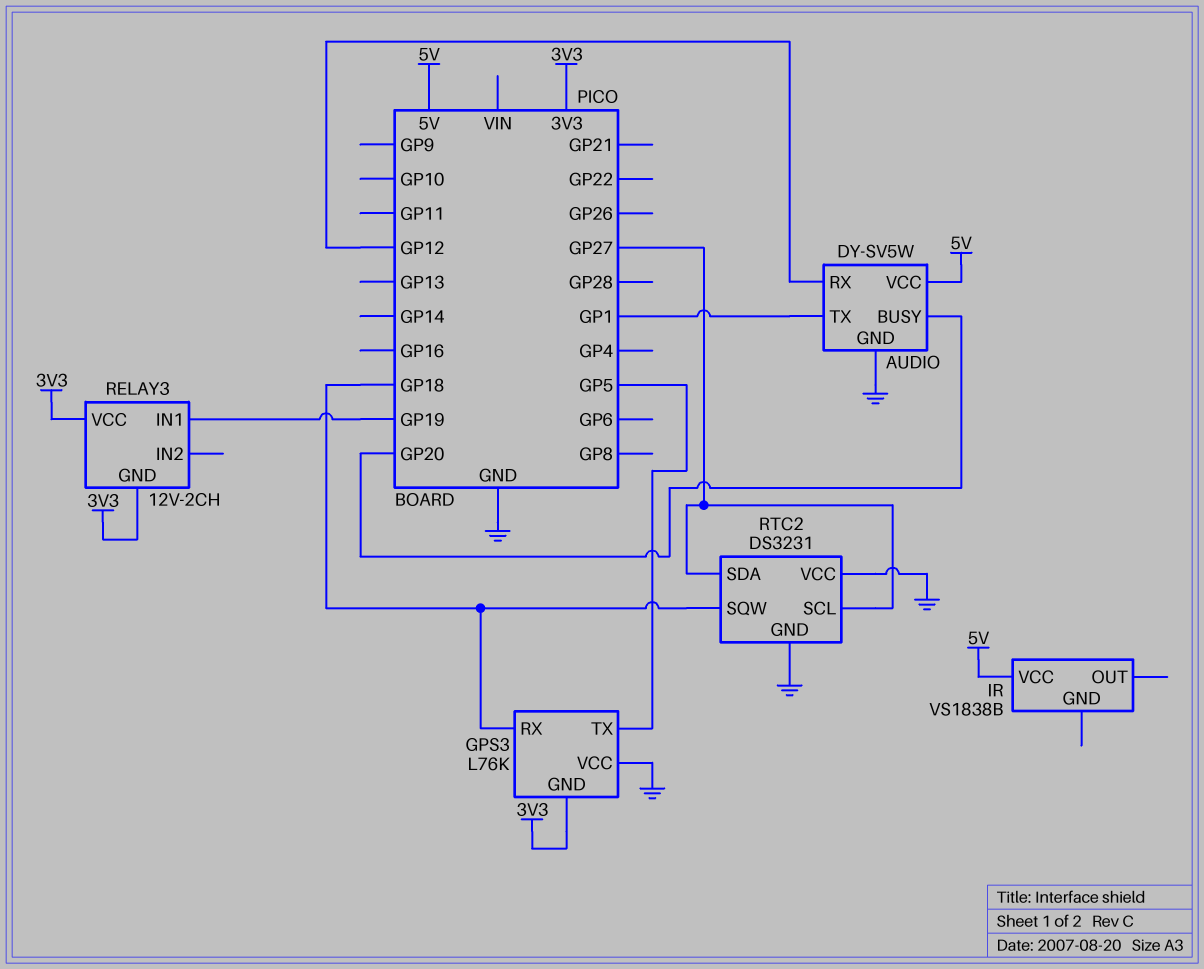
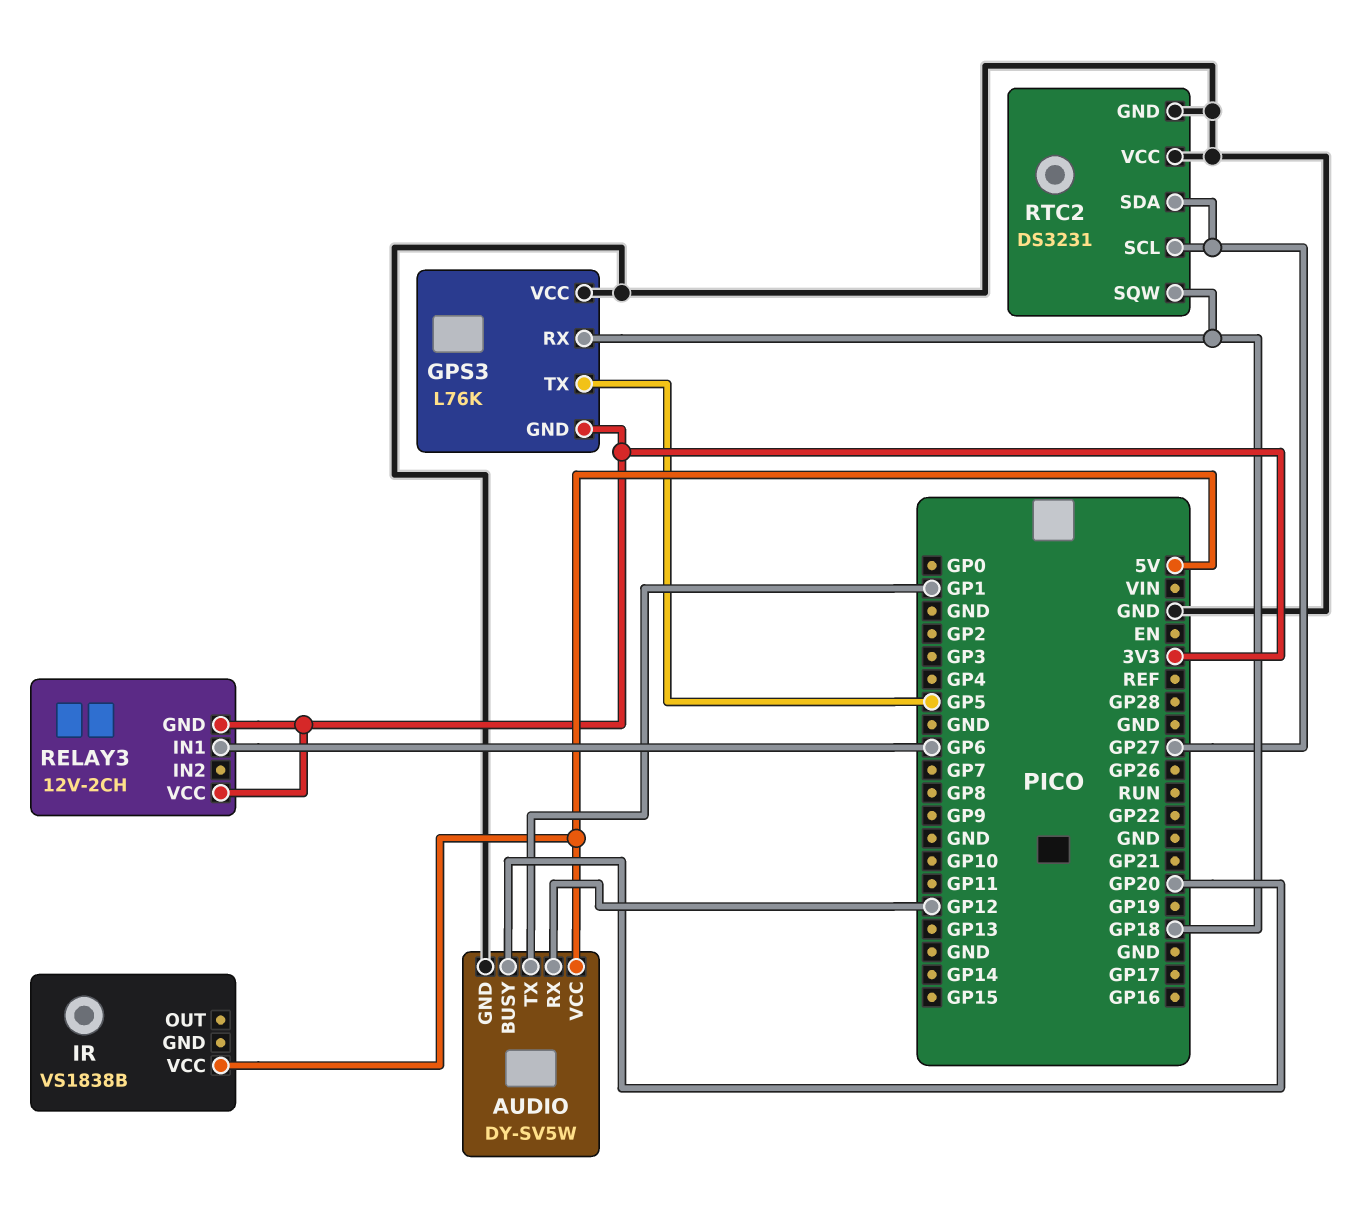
RELAY3 pin IN1: GP19 -> GP6

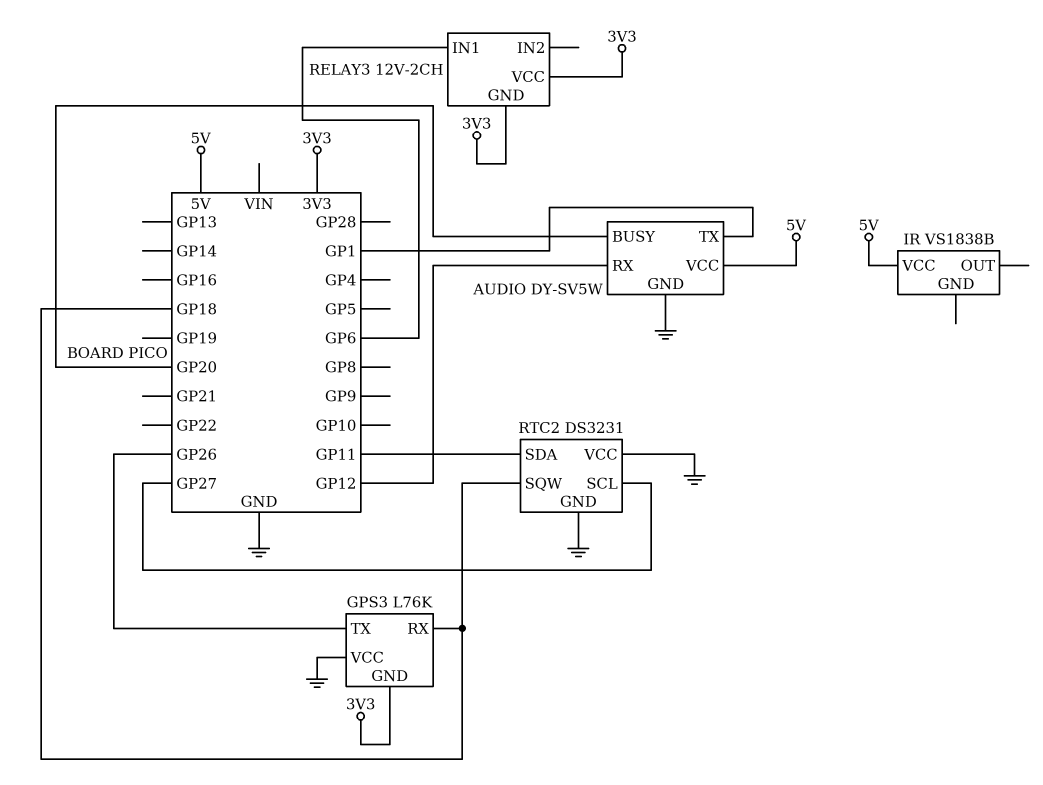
GPS3 pin TX: GP5 -> GP26
RTC2 pin SDA: GP27 -> GP11

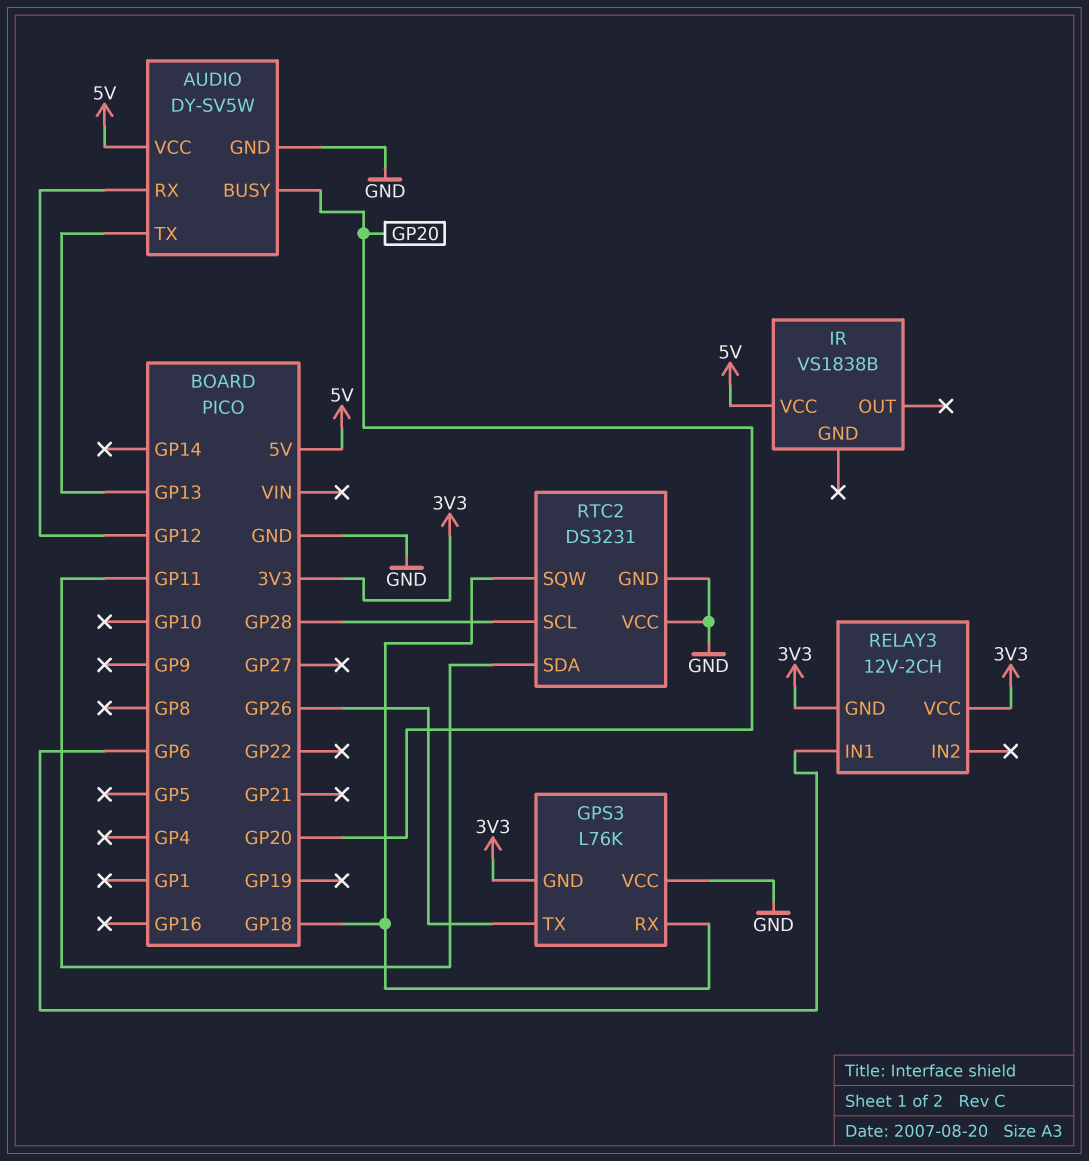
AUDIO pin TX: GP1 -> GP13
RTC2 pin SCL: GP27 -> GP28

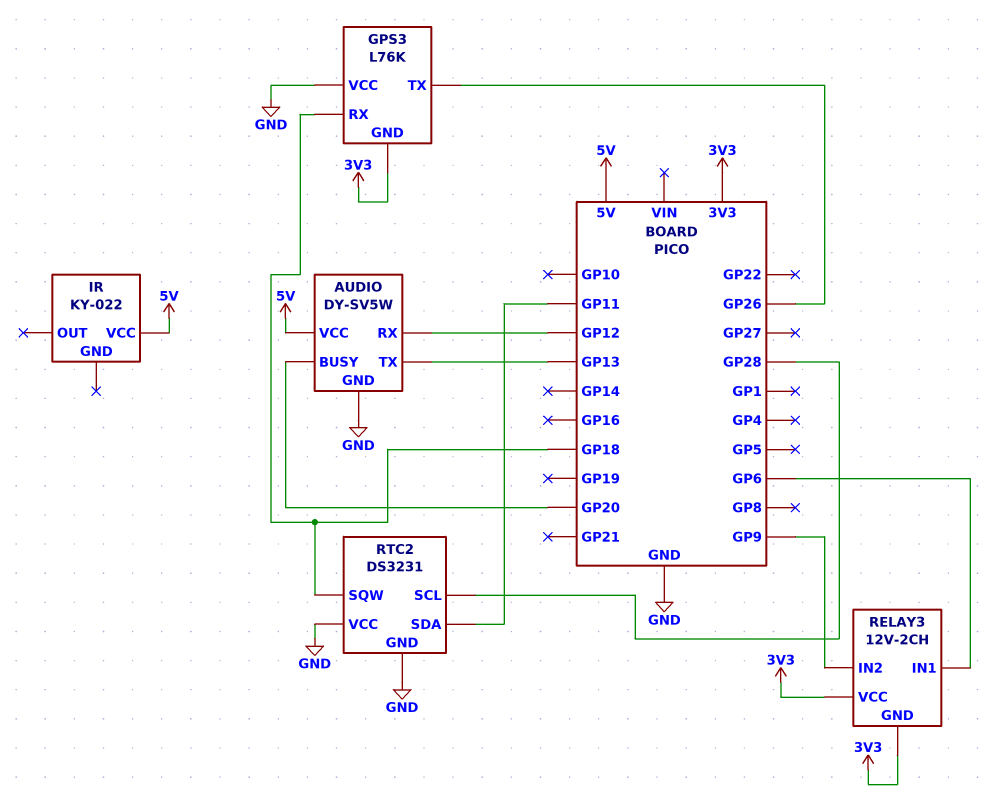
IR: VS1838B -> KY-022
RELAY3 pin IN2: none -> GP9

